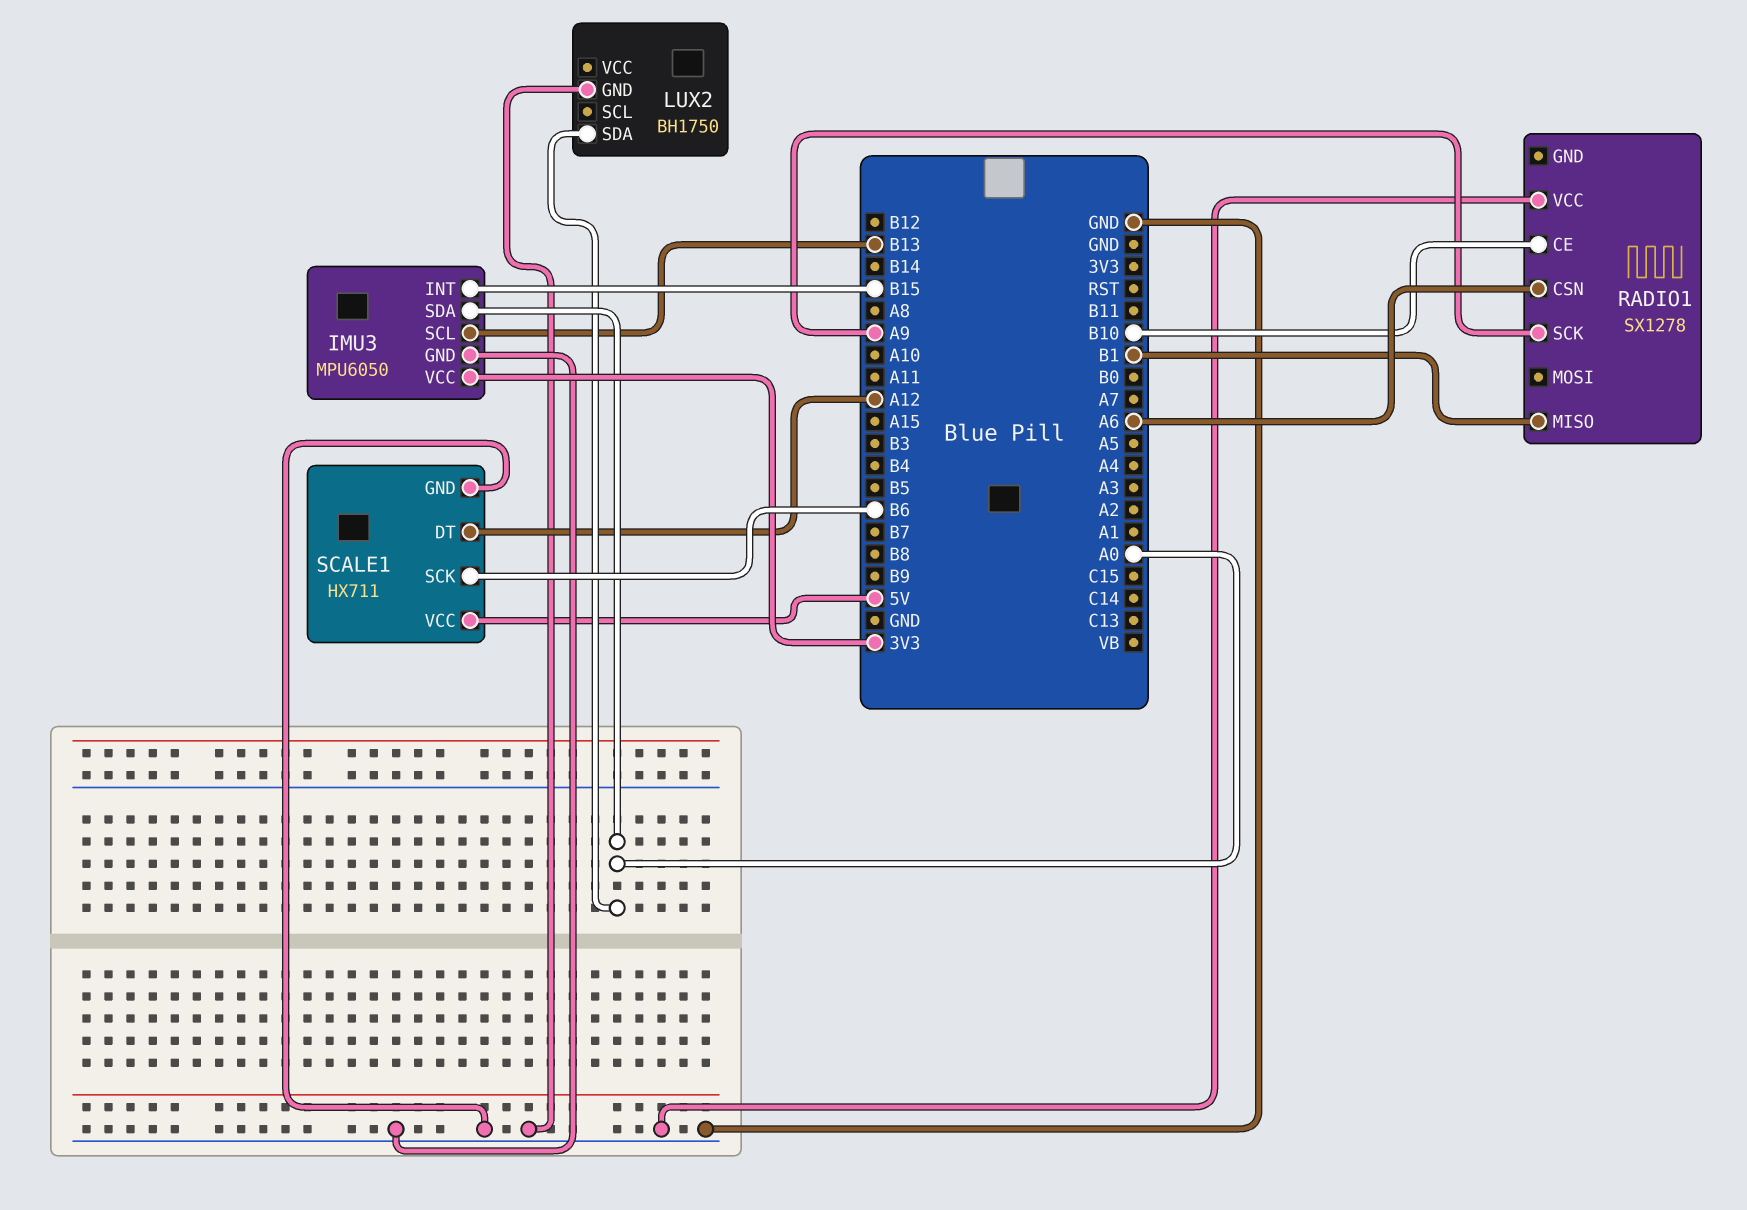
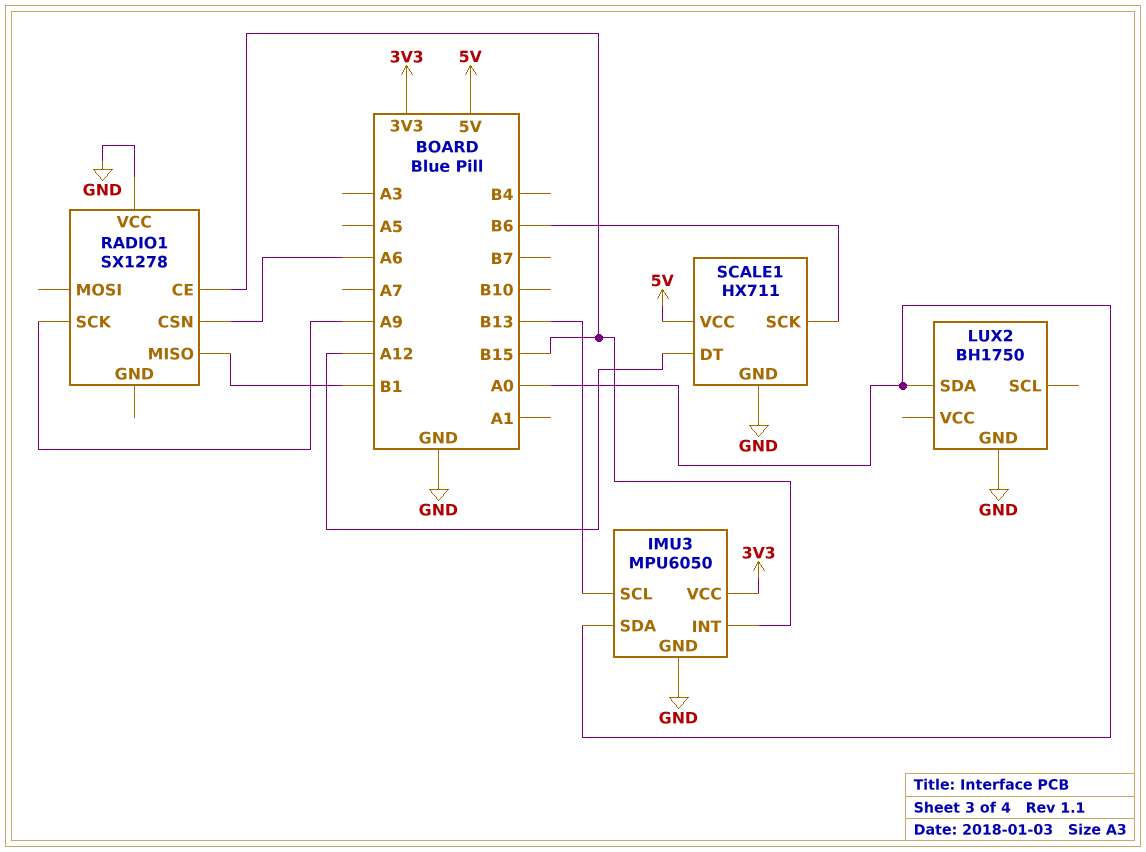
RADIO1 pin CE: B10 -> B15

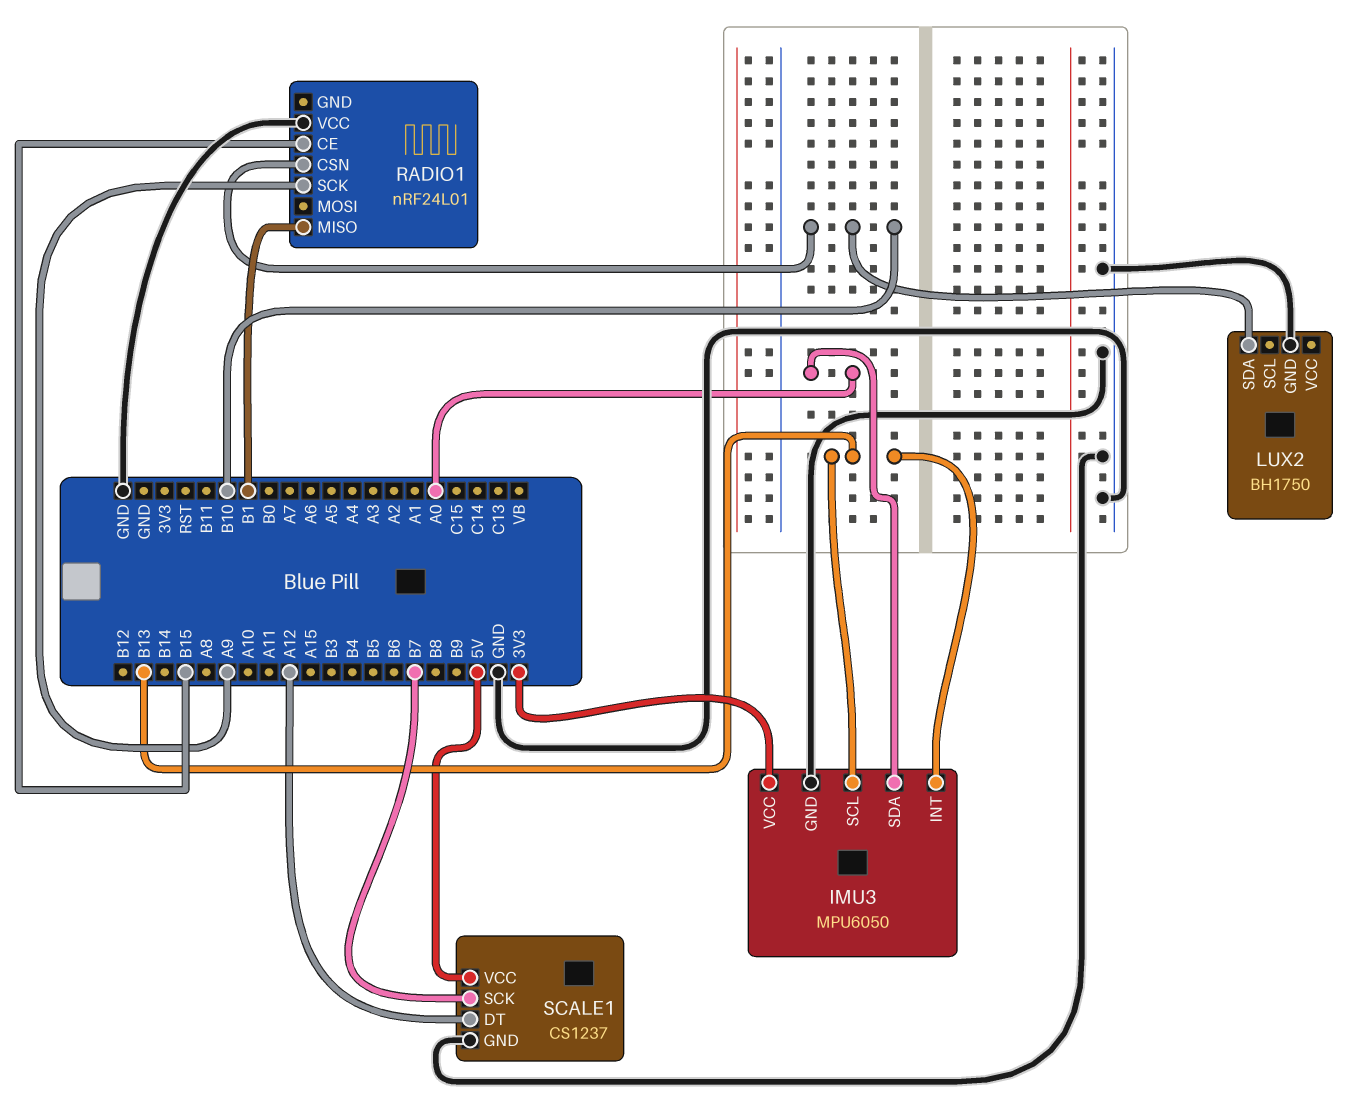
IMU3 pin INT: B15 -> B13
LUX2 pin SDA: A0 -> B10
RADIO1: SX1278 -> nRF24L01
RADIO1 pin CSN: A6 -> B10
SCALE1: HX711 -> CS1237
SCALE1 pin SCK: B6 -> B7

